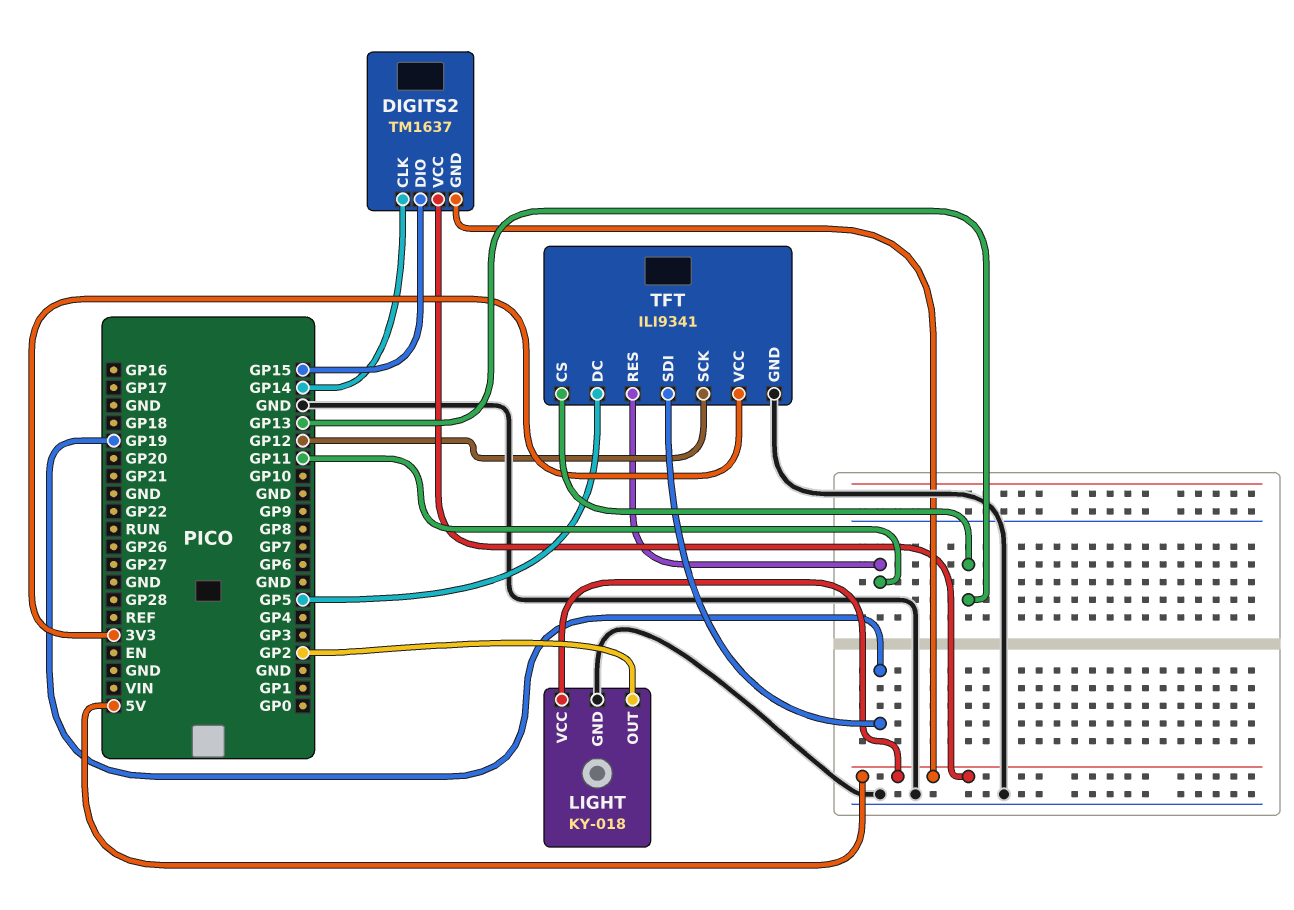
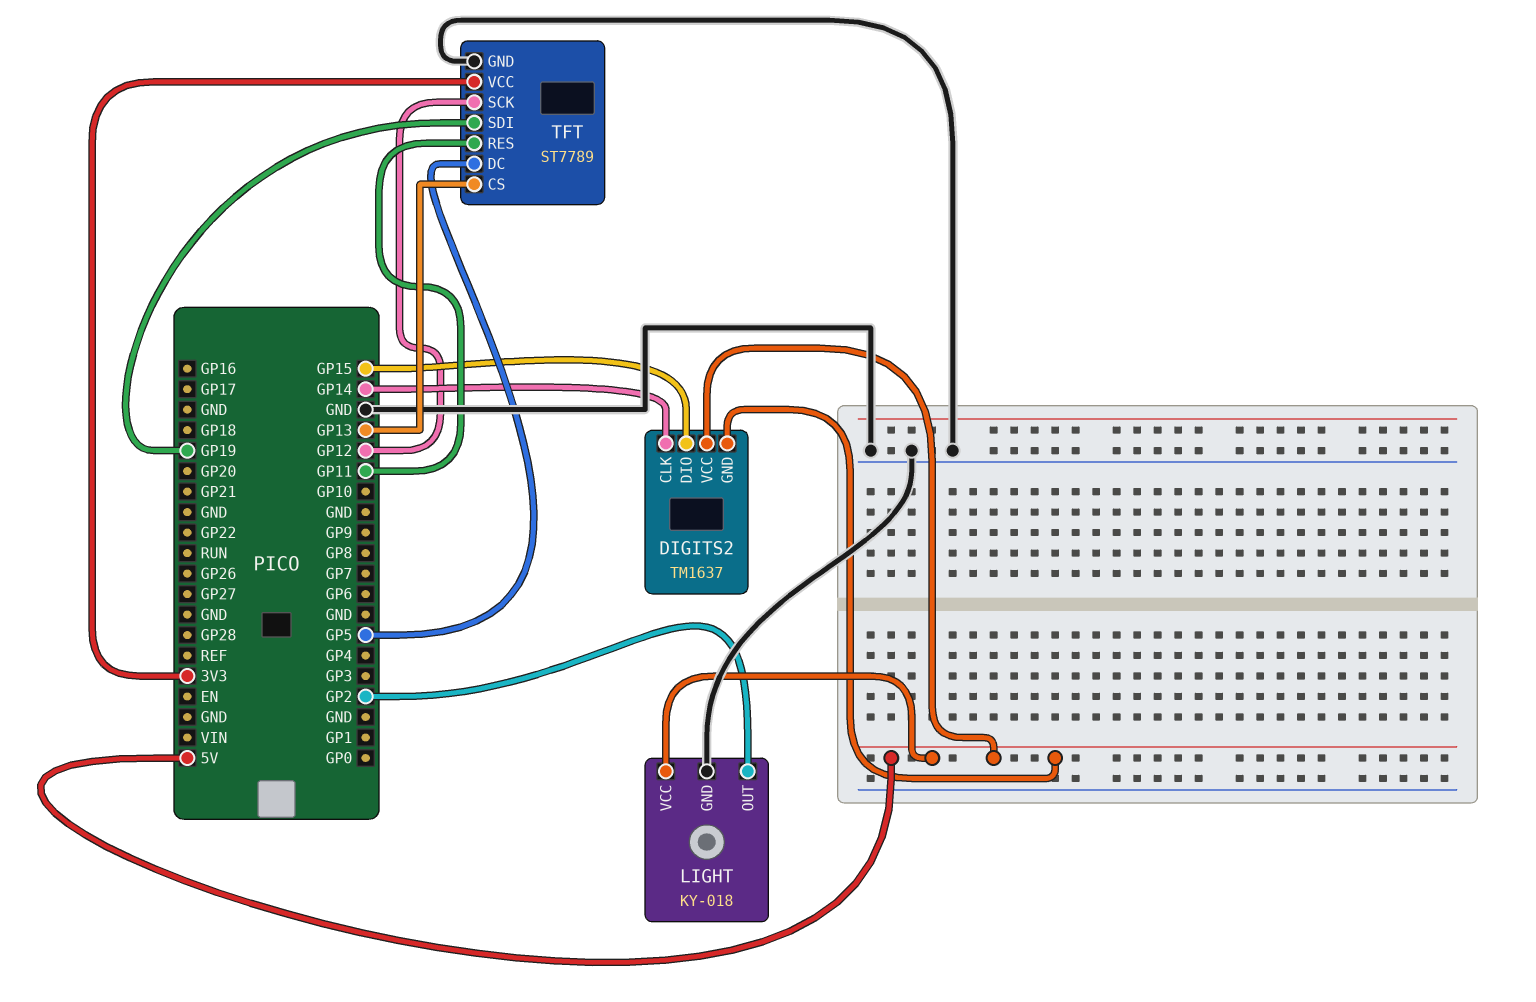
TFT: ILI9341 -> ST7789

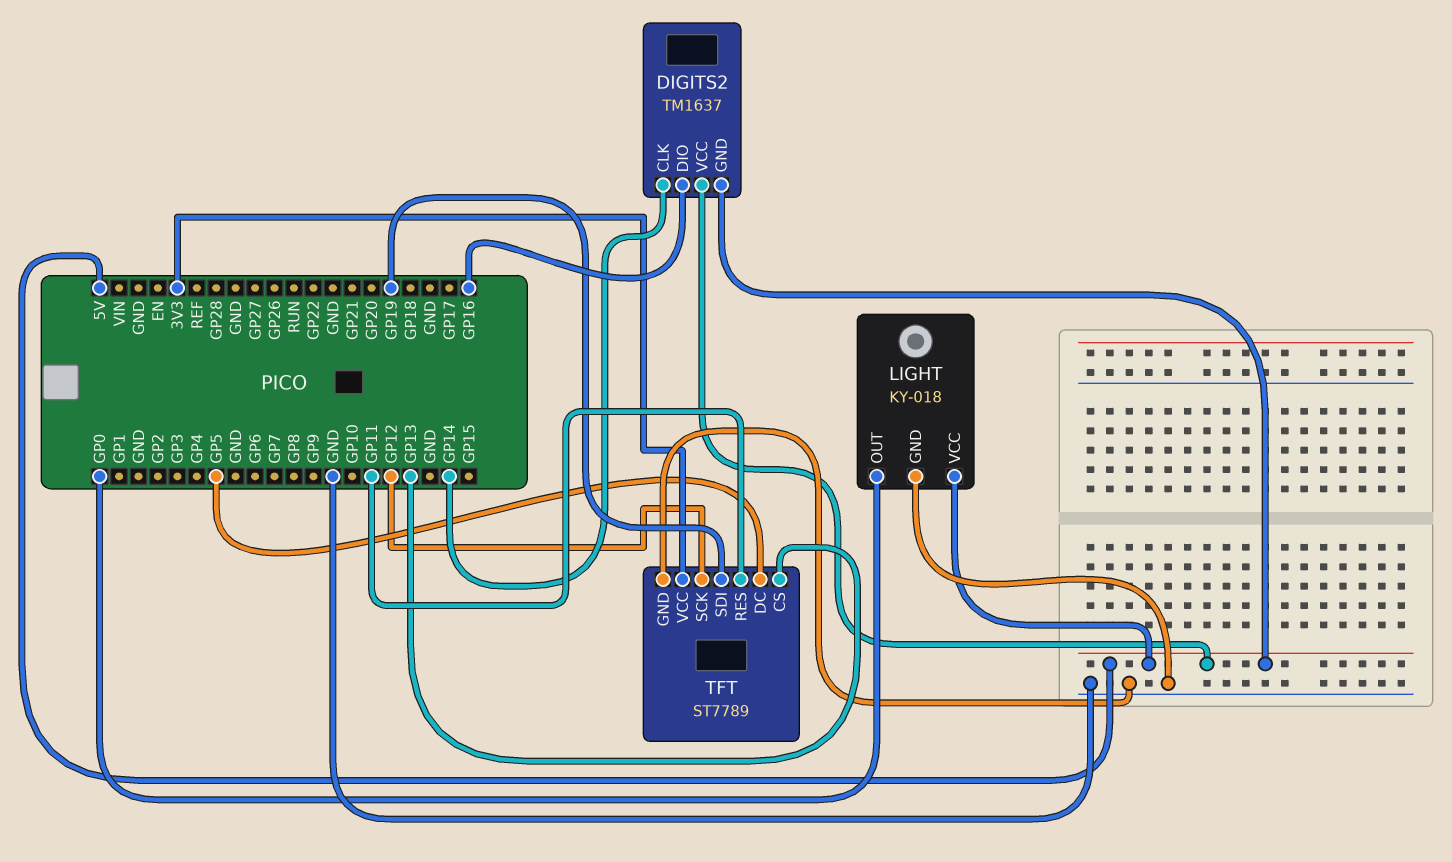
DIGITS2 pin DIO: GP15 -> GP16
LIGHT pin OUT: GP2 -> GP0

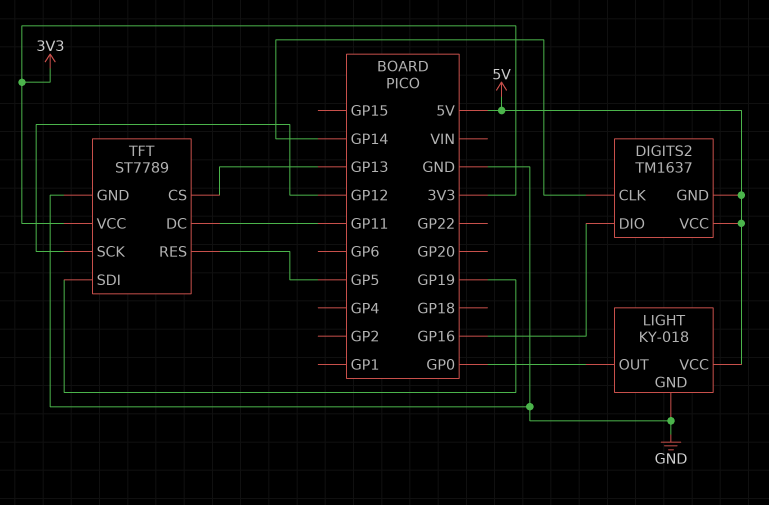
TFT pin DC: GP5 -> GP11
TFT pin RES: GP11 -> GP5

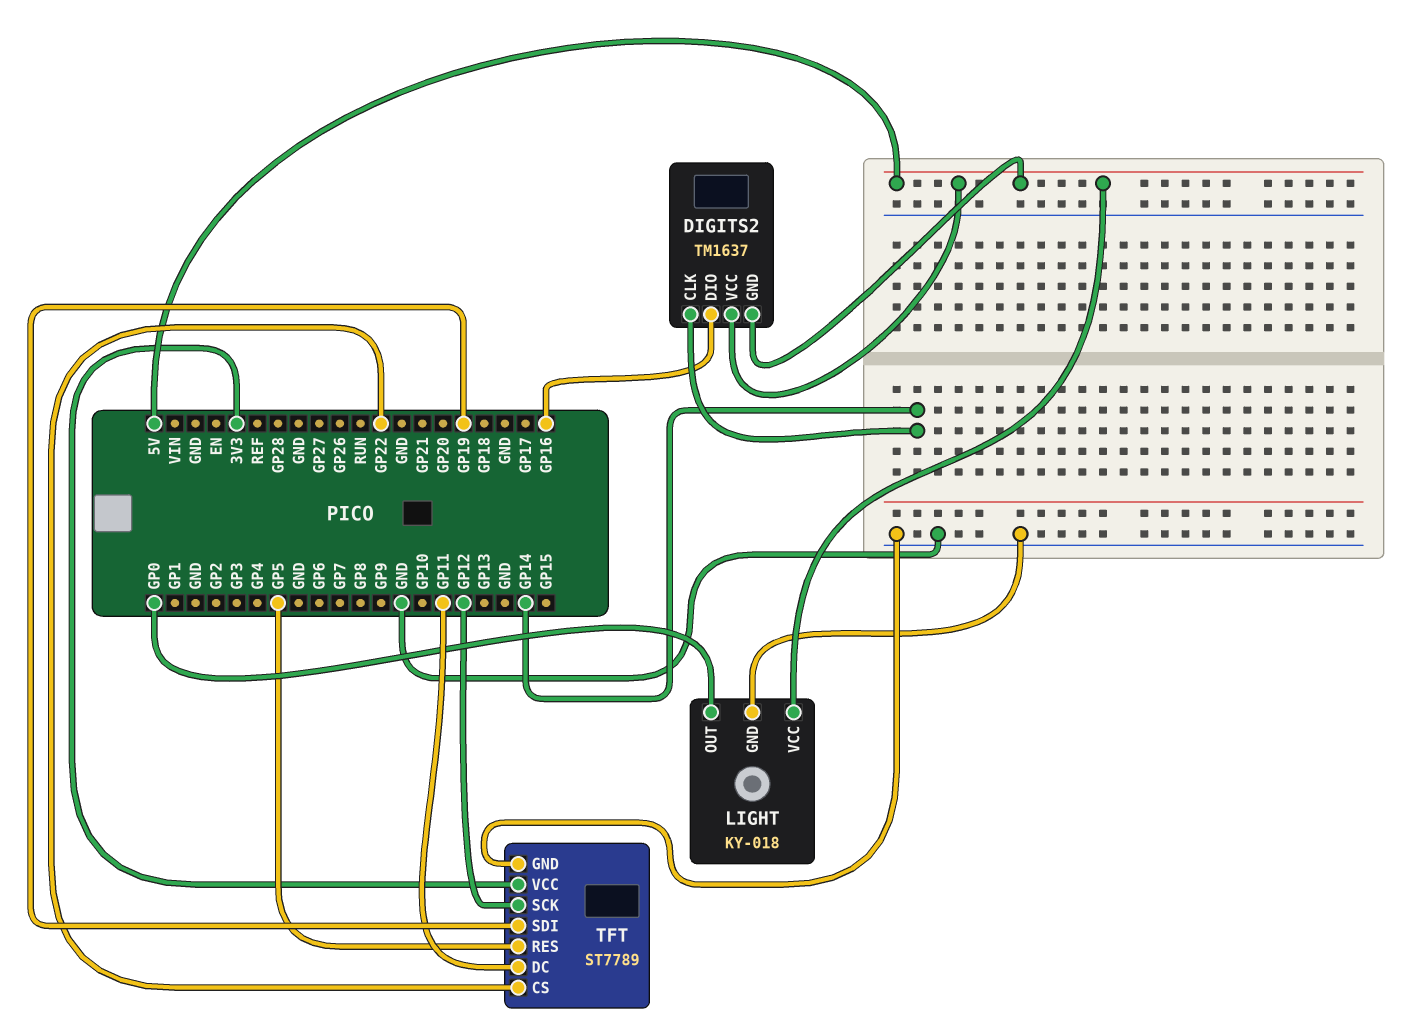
TFT pin CS: GP13 -> GP22

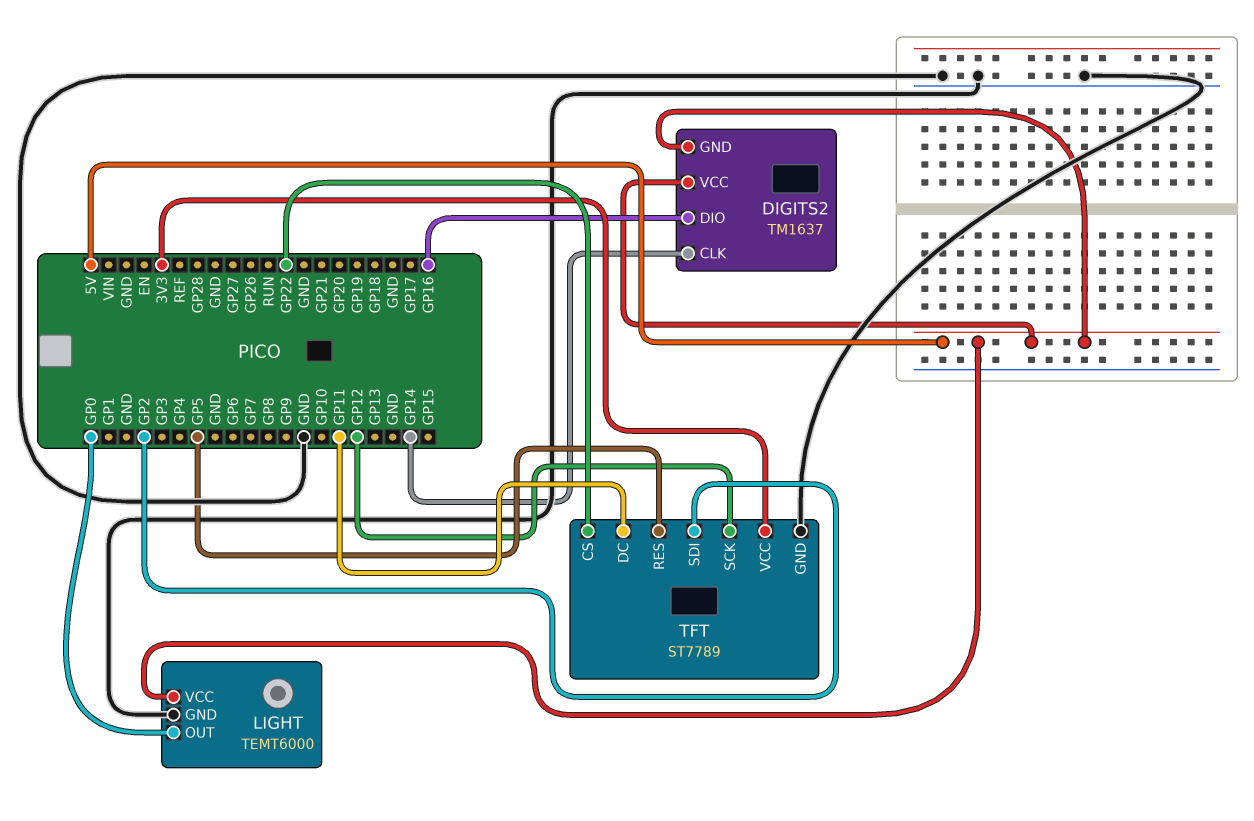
LIGHT: KY-018 -> TEMT6000
TFT pin SDI: GP19 -> GP2

